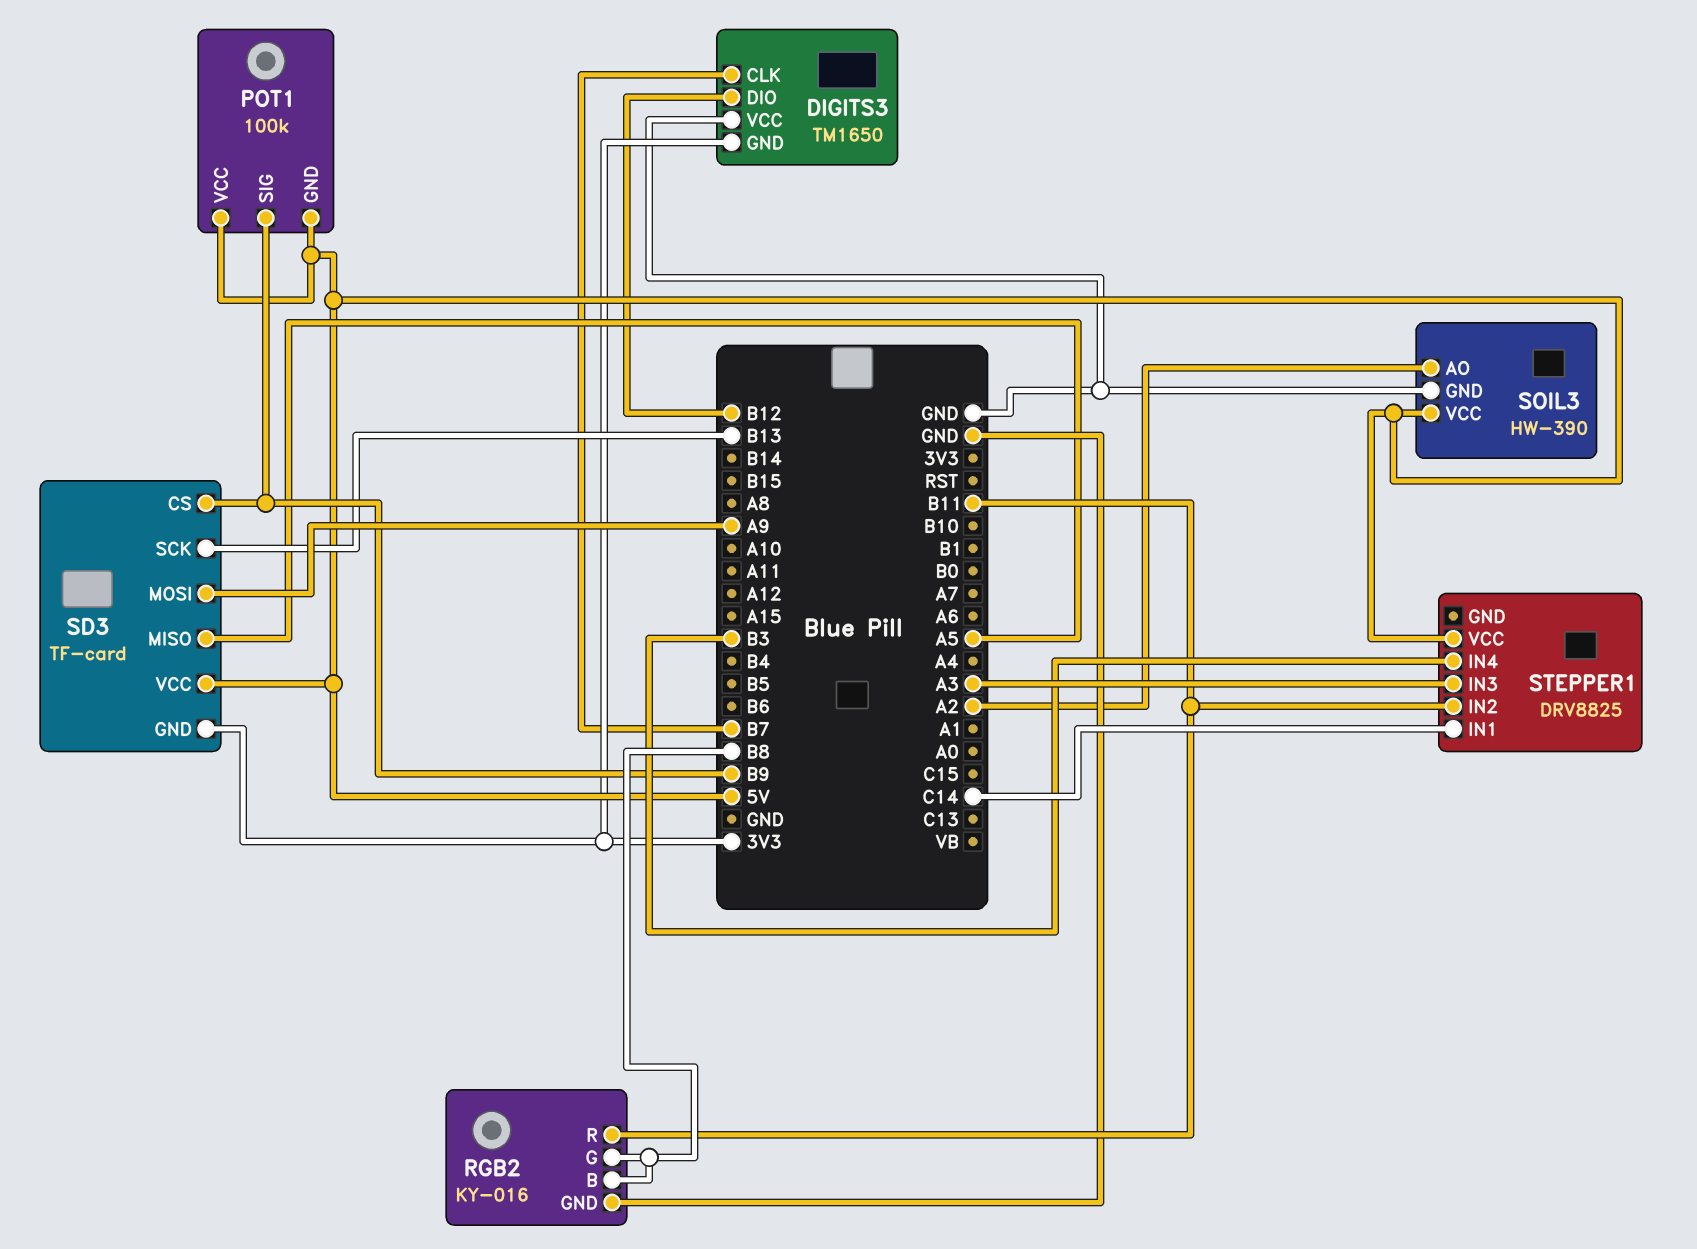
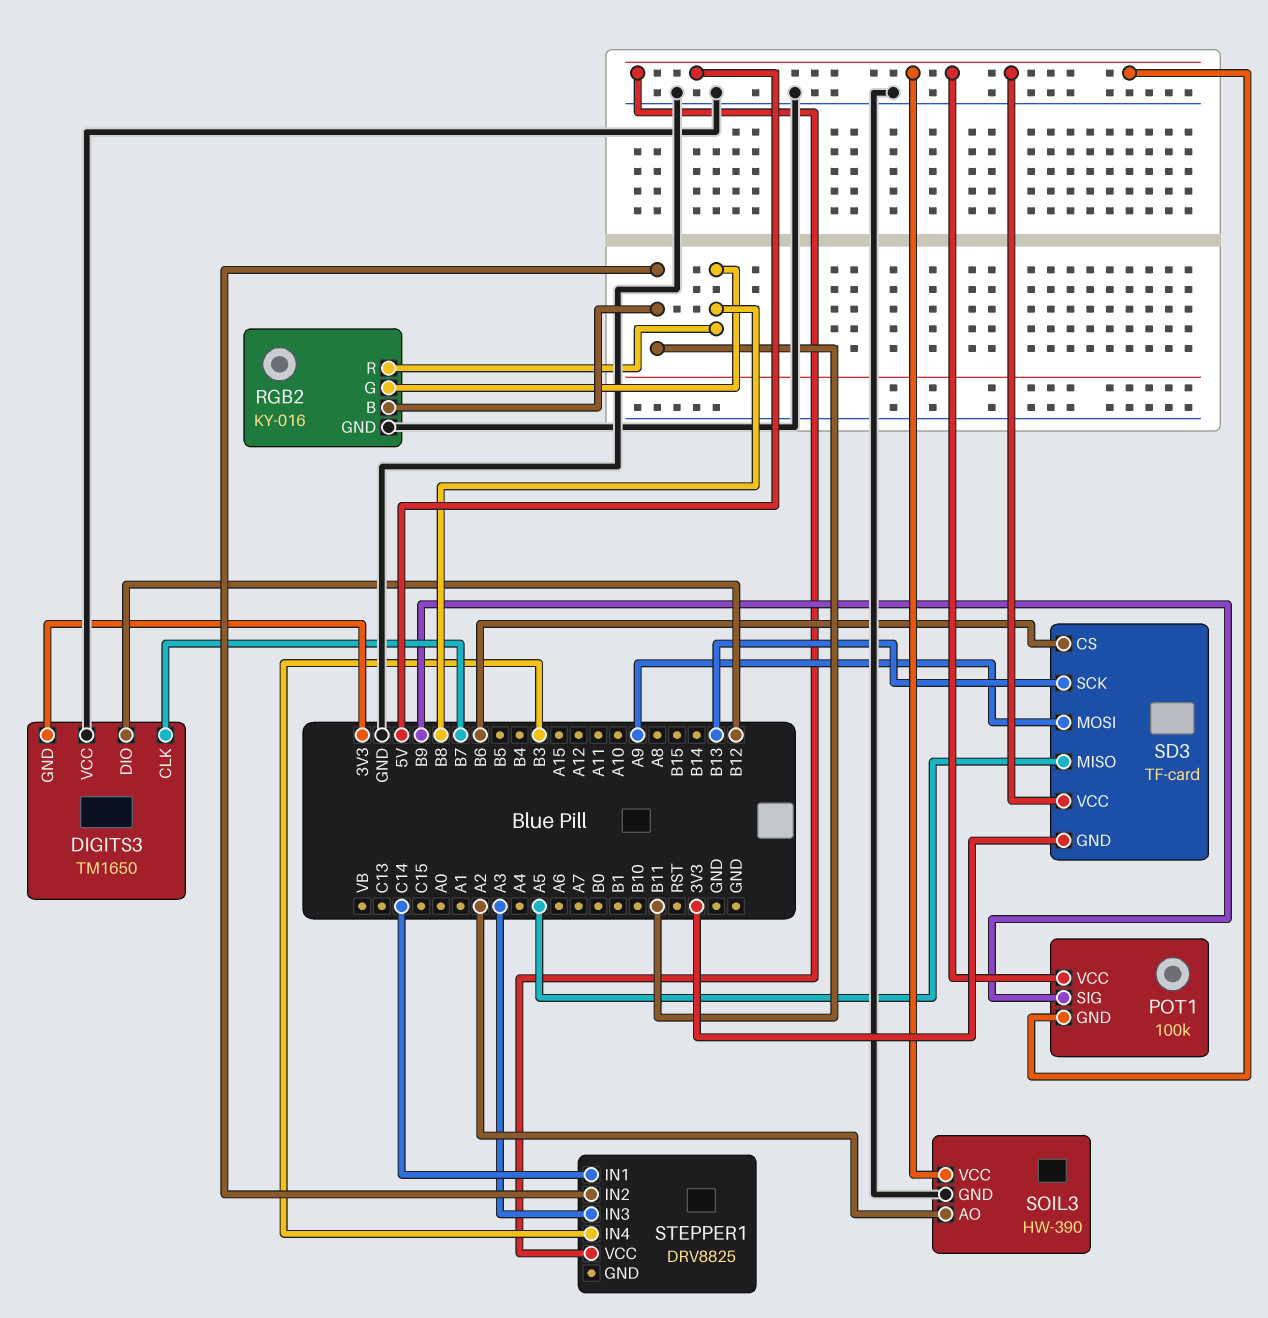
RGB2 pin B: B8 -> B11
RGB2 pin R: B11 -> B8
SD3 pin CS: B9 -> B6

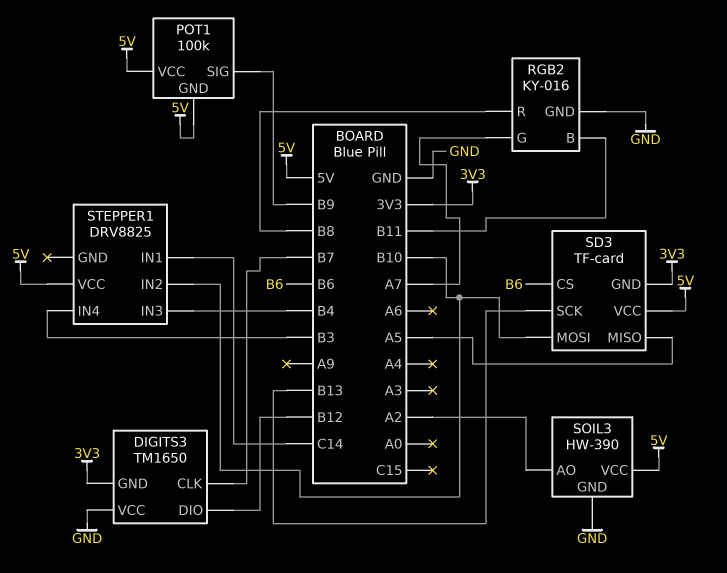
RGB2 pin G: B8 -> A7
SD3 pin MOSI: A9 -> B10
STEPPER1 pin IN2: B11 -> B10
STEPPER1 pin IN3: A3 -> B4

